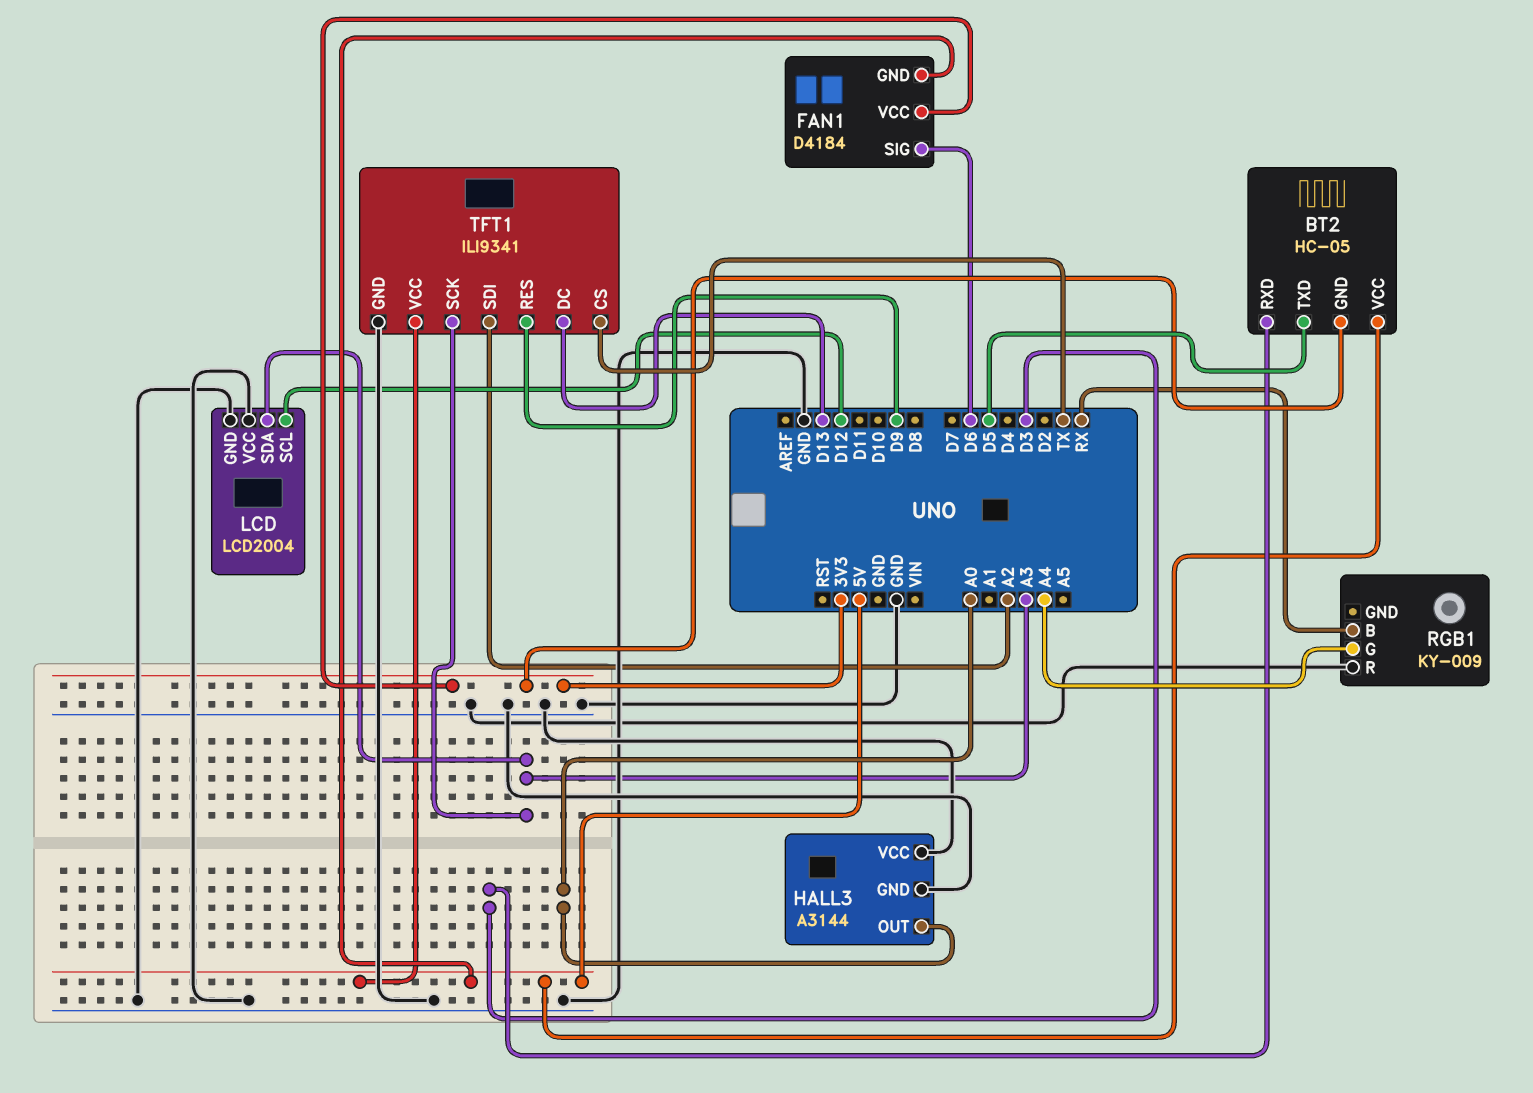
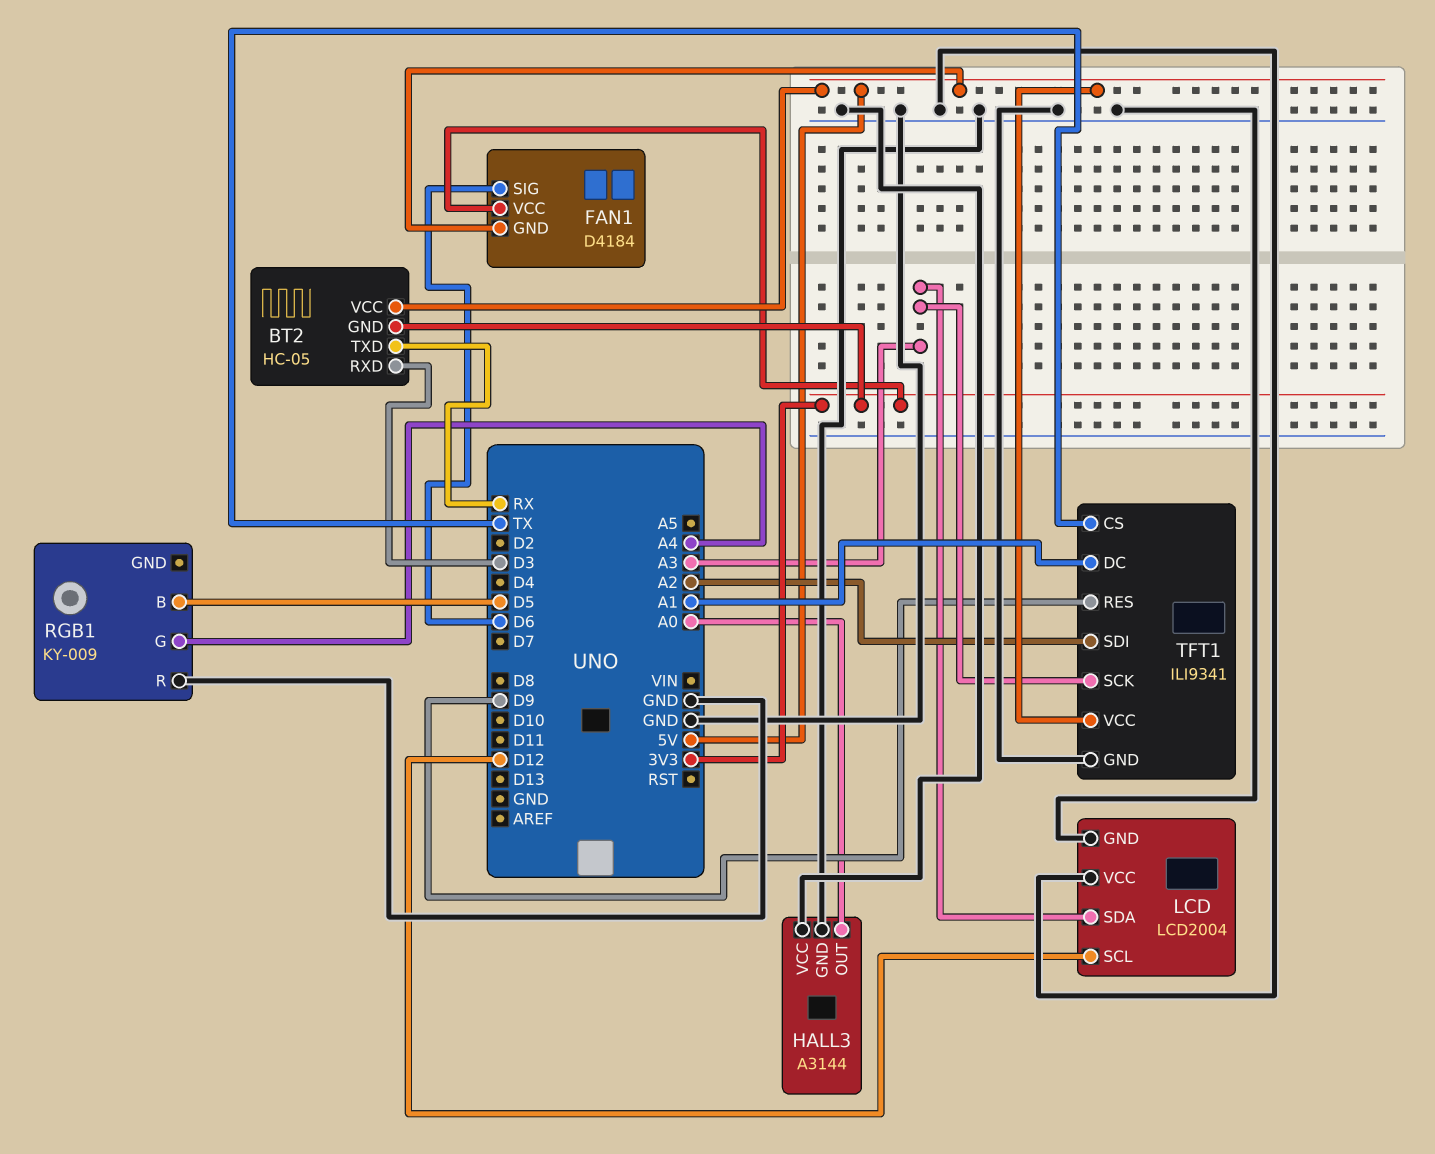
BT2 pin TXD: D5 -> RX
RGB1 pin B: RX -> D5
TFT1 pin DC: D13 -> A1

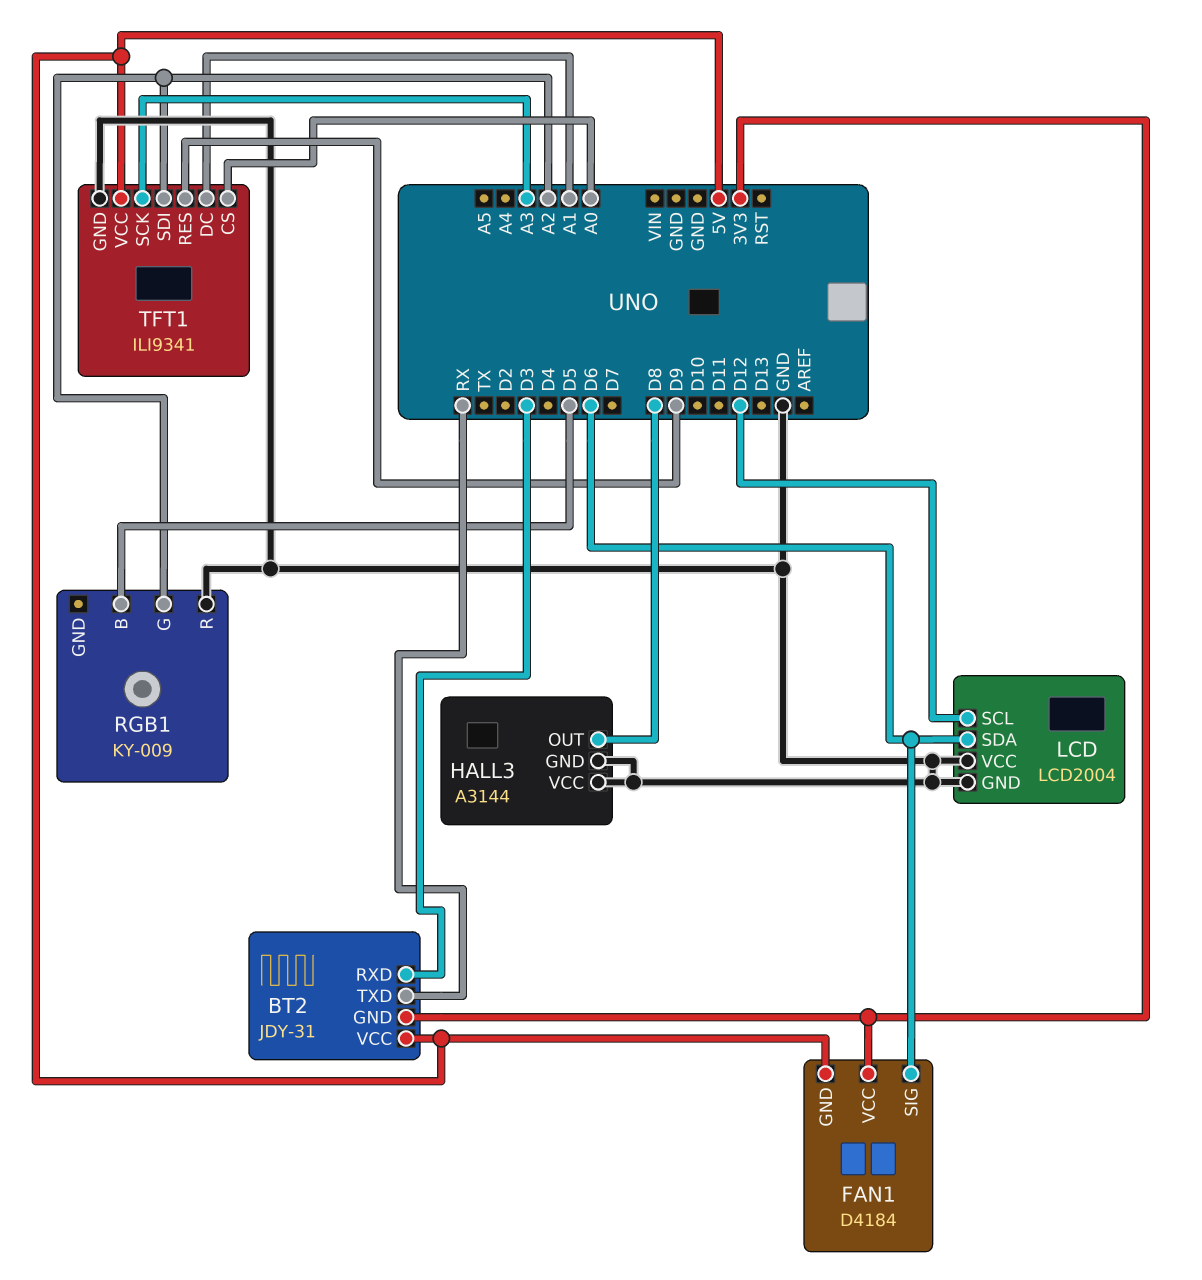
BT2: HC-05 -> JDY-31
HALL3 pin OUT: A0 -> D8
LCD pin SDA: A3 -> D6
RGB1 pin G: A4 -> A2
TFT1 pin CS: TX -> A0

